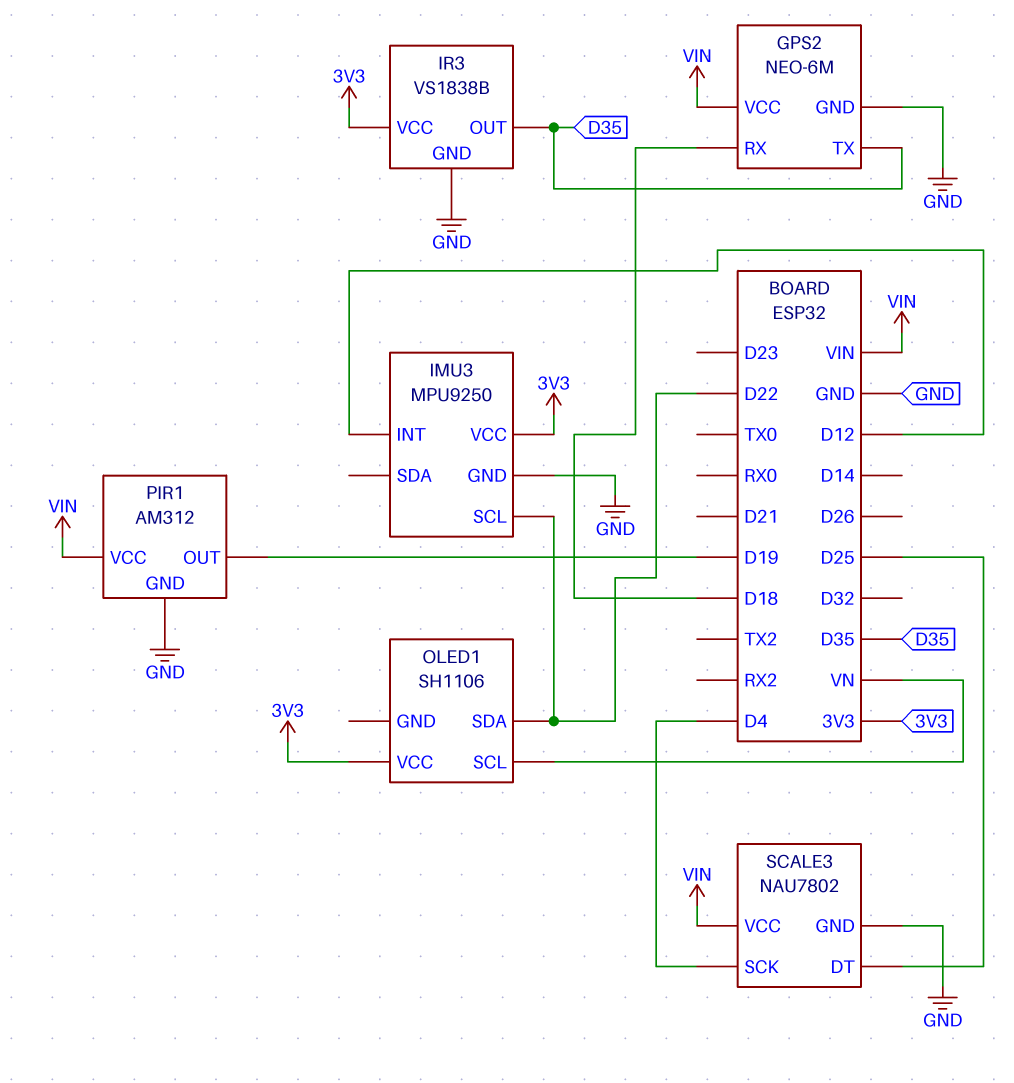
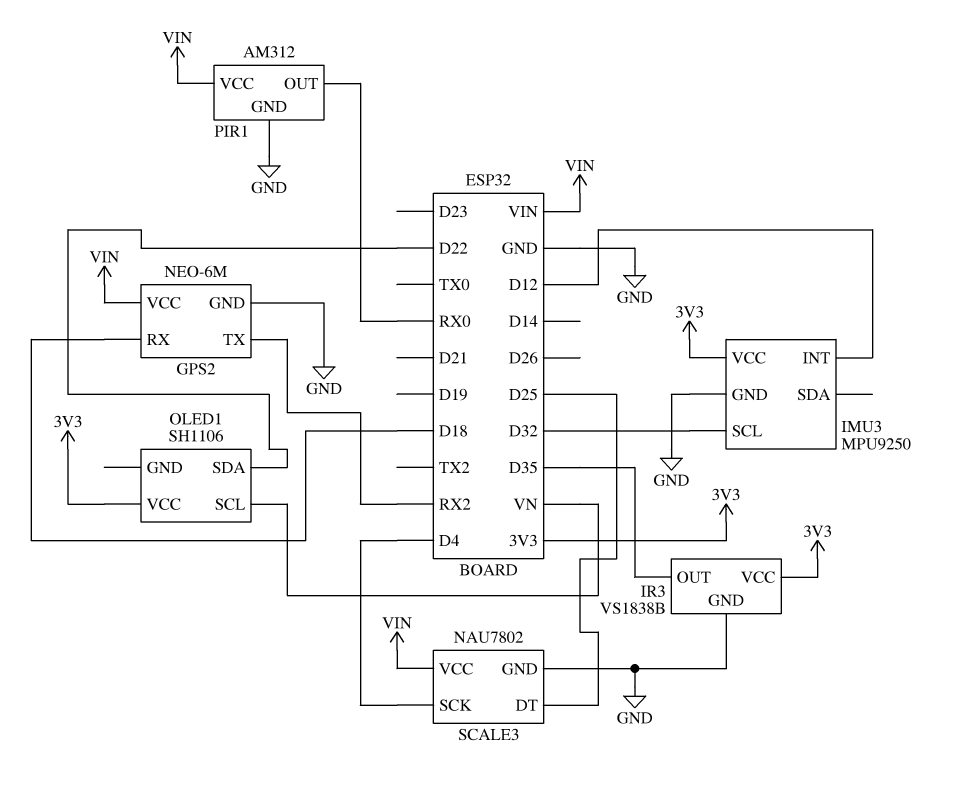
GPS2 pin TX: D35 -> RX2
IMU3 pin SCL: D22 -> D32
PIR1 pin OUT: D19 -> RX0

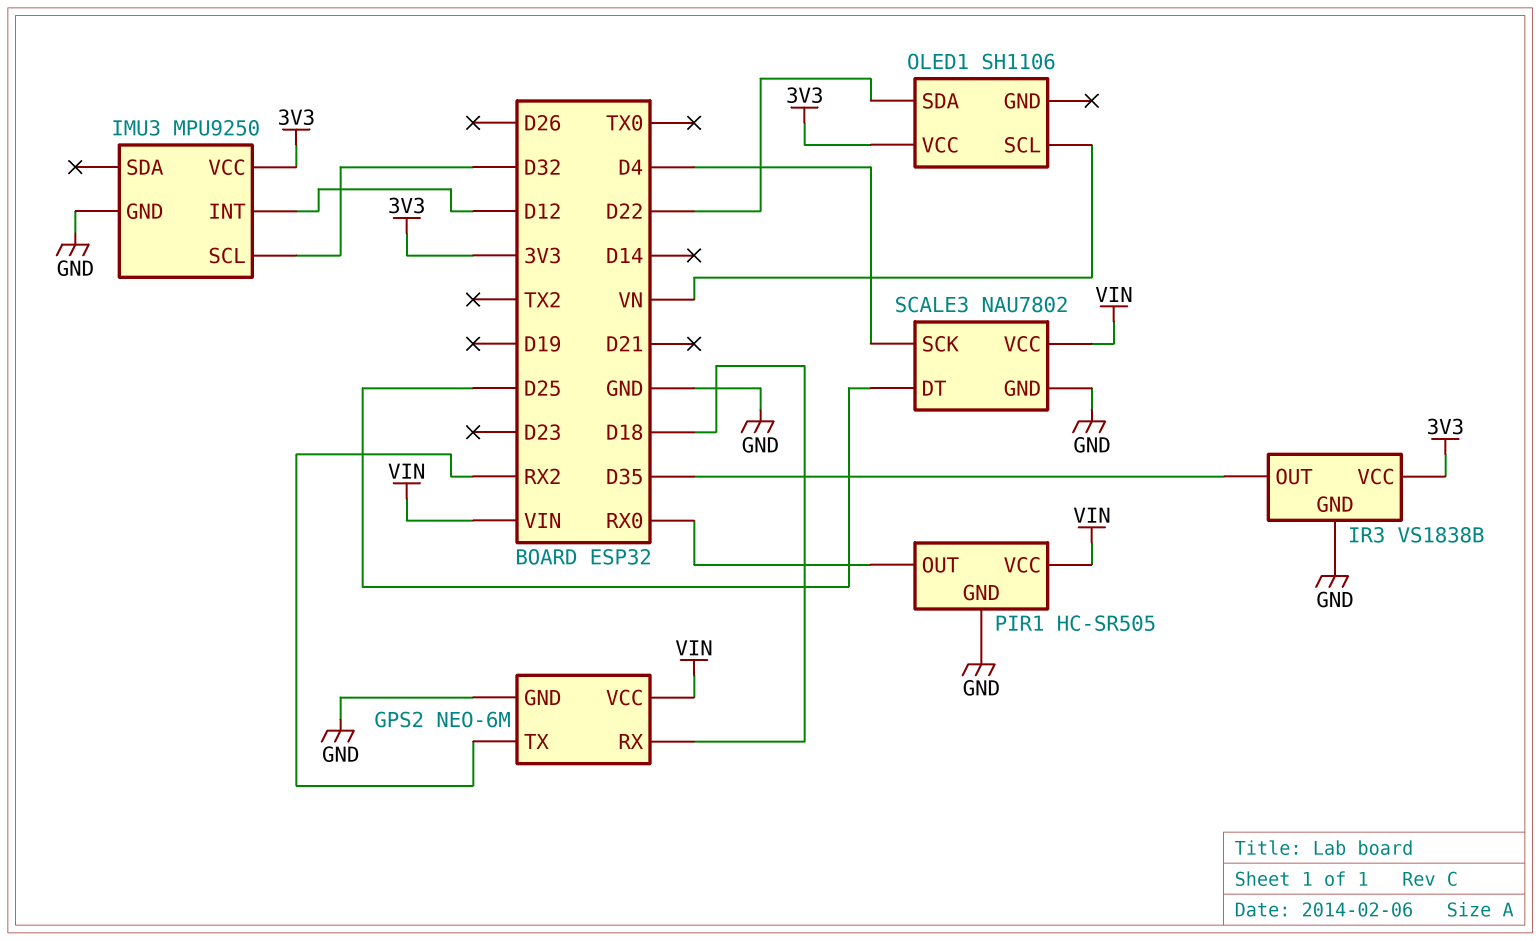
PIR1: AM312 -> HC-SR505

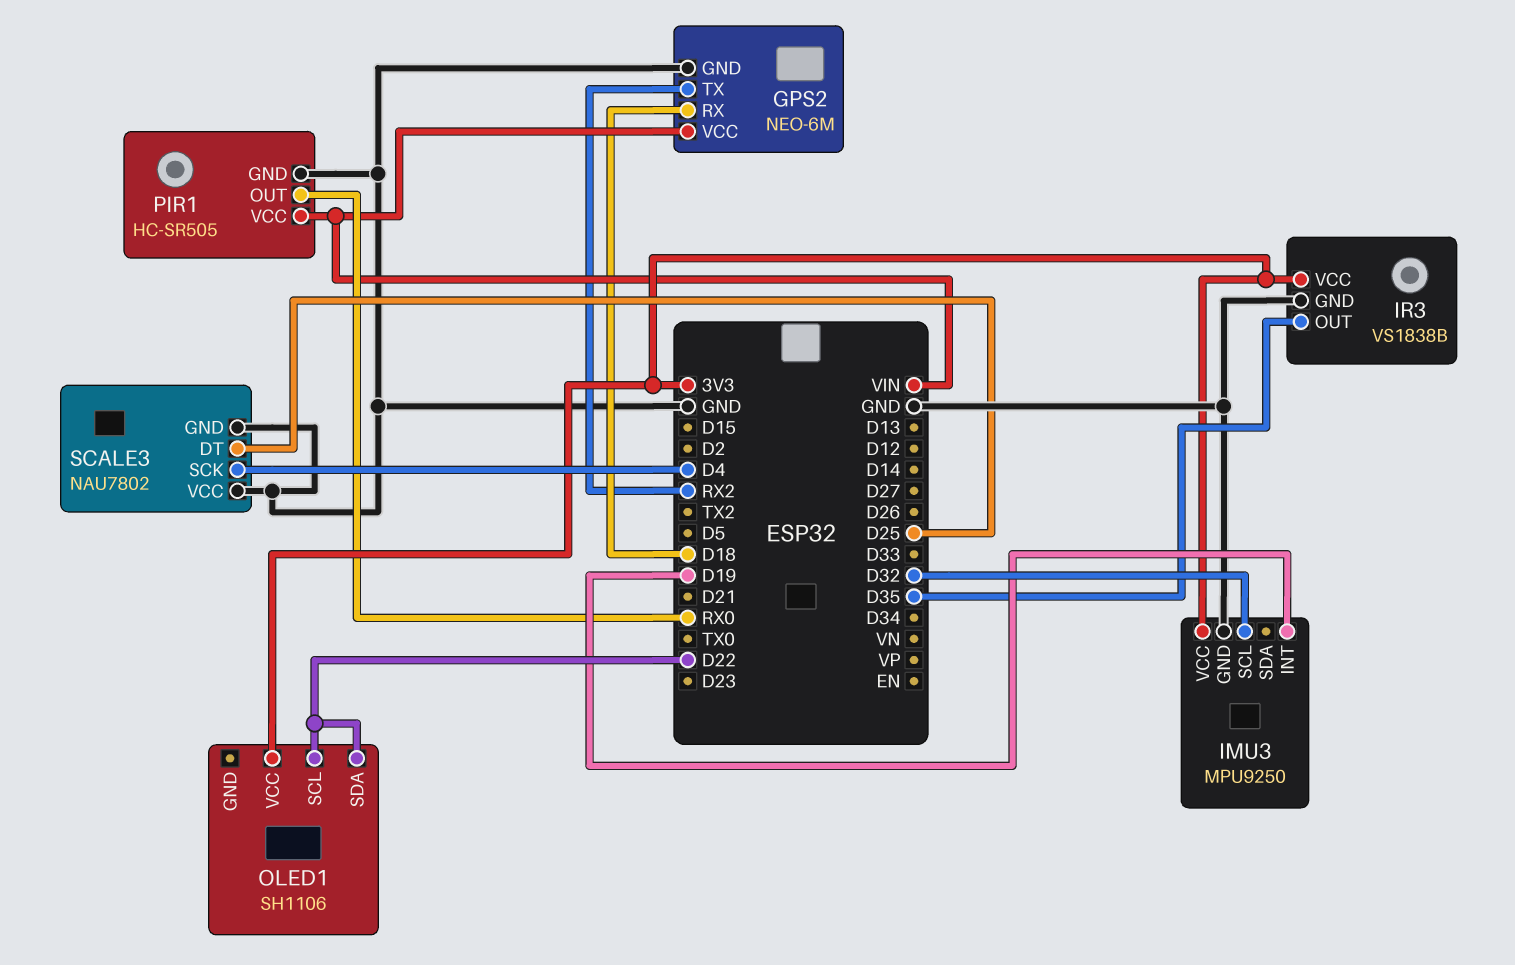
IMU3 pin INT: D12 -> D19
OLED1 pin SCL: VN -> D22
SCALE3 pin VCC: VIN -> GND

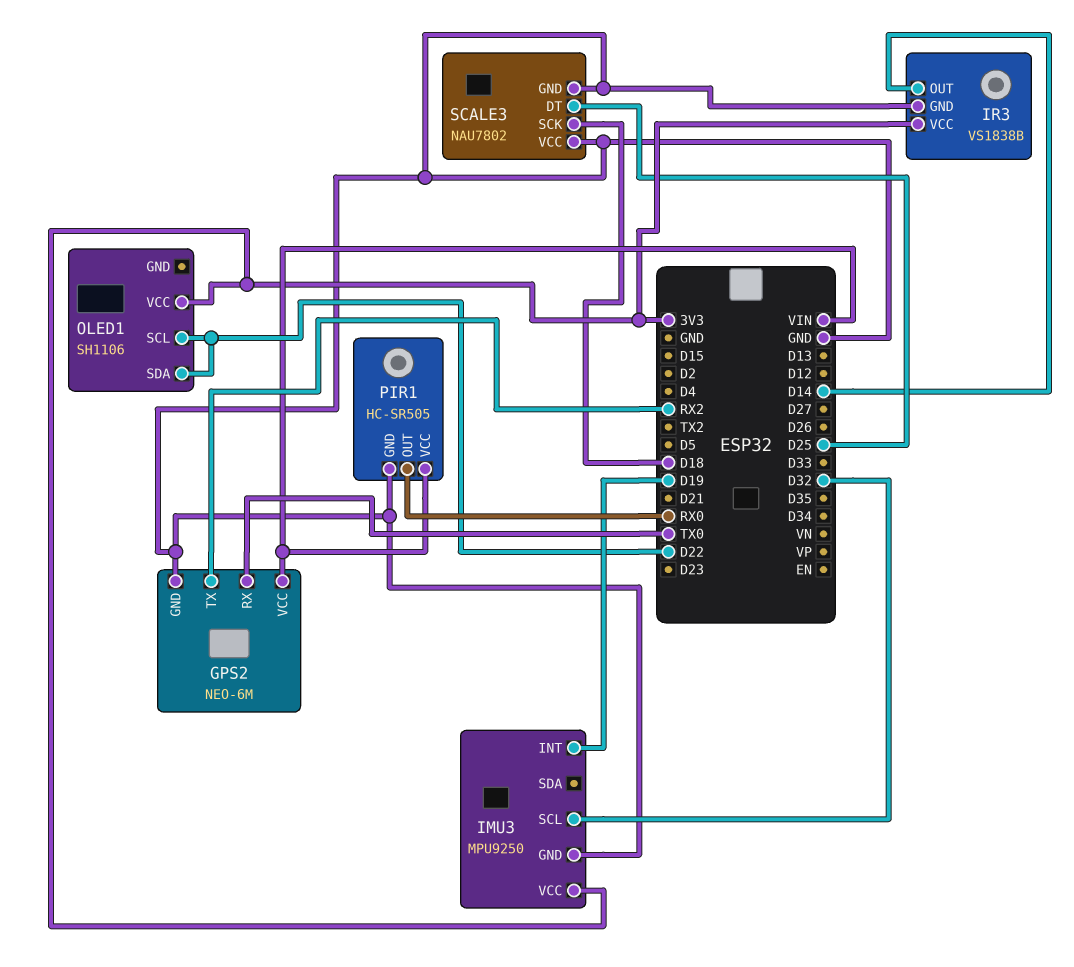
GPS2 pin RX: D18 -> TX0
IR3 pin OUT: D35 -> D14
SCALE3 pin SCK: D4 -> D18

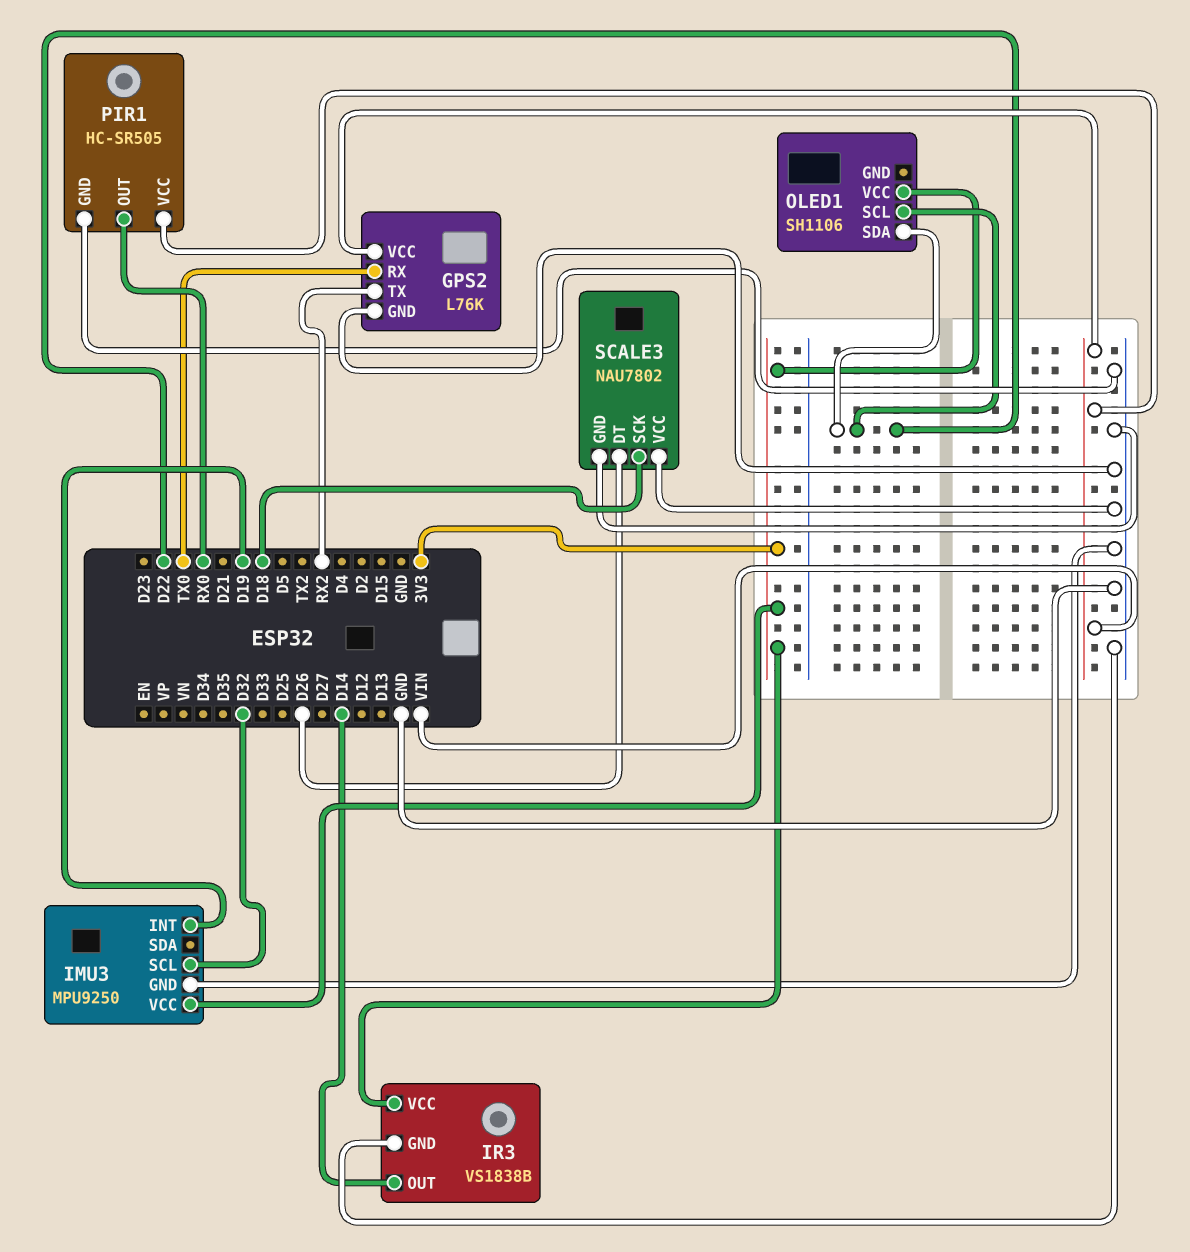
GPS2: NEO-6M -> L76K
SCALE3 pin DT: D25 -> D26

